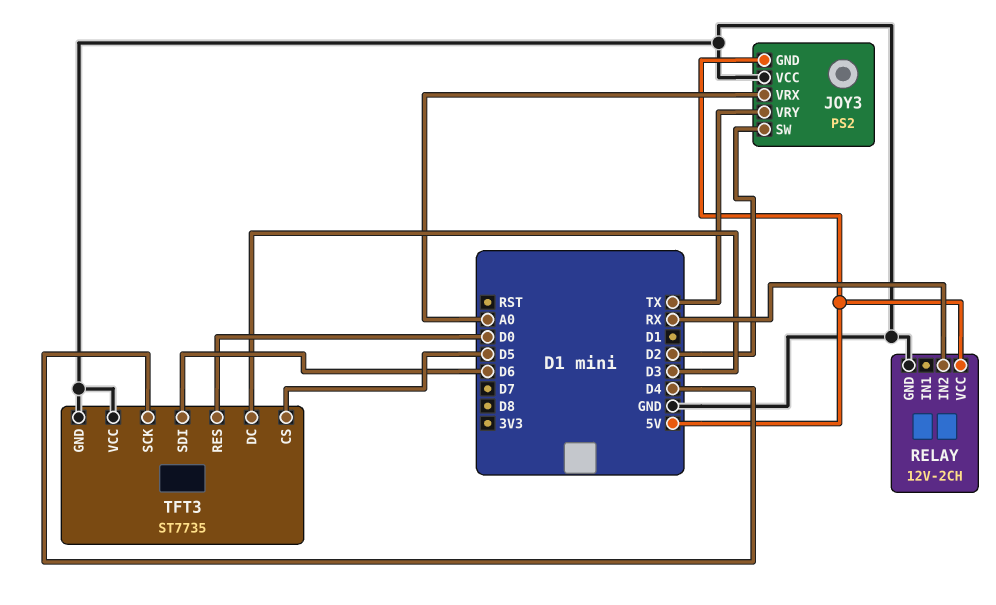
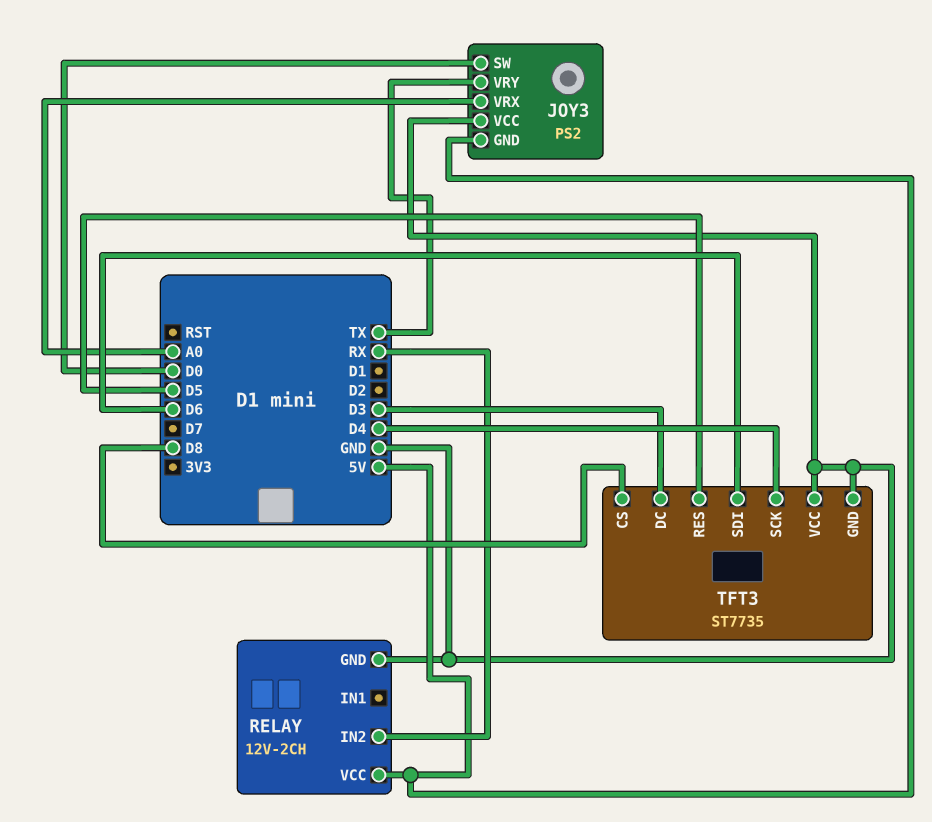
JOY3 pin SW: D2 -> D0
TFT3 pin CS: D5 -> D8
TFT3 pin RES: D0 -> D5

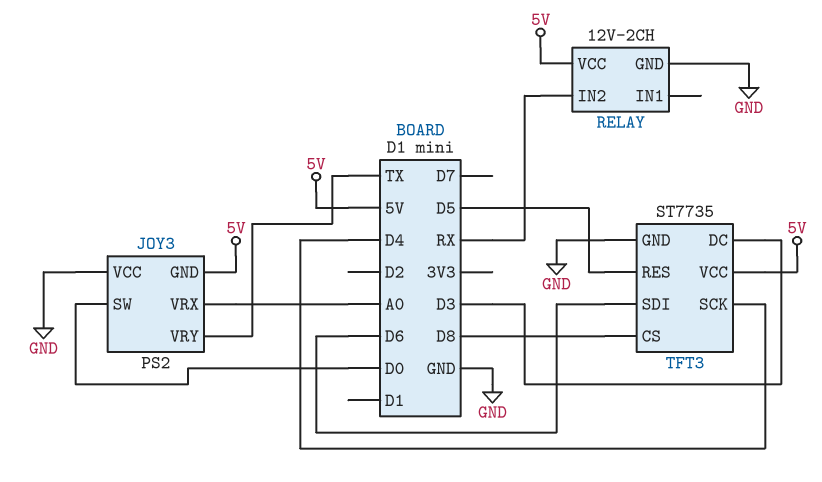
TFT3 pin VCC: GND -> 5V

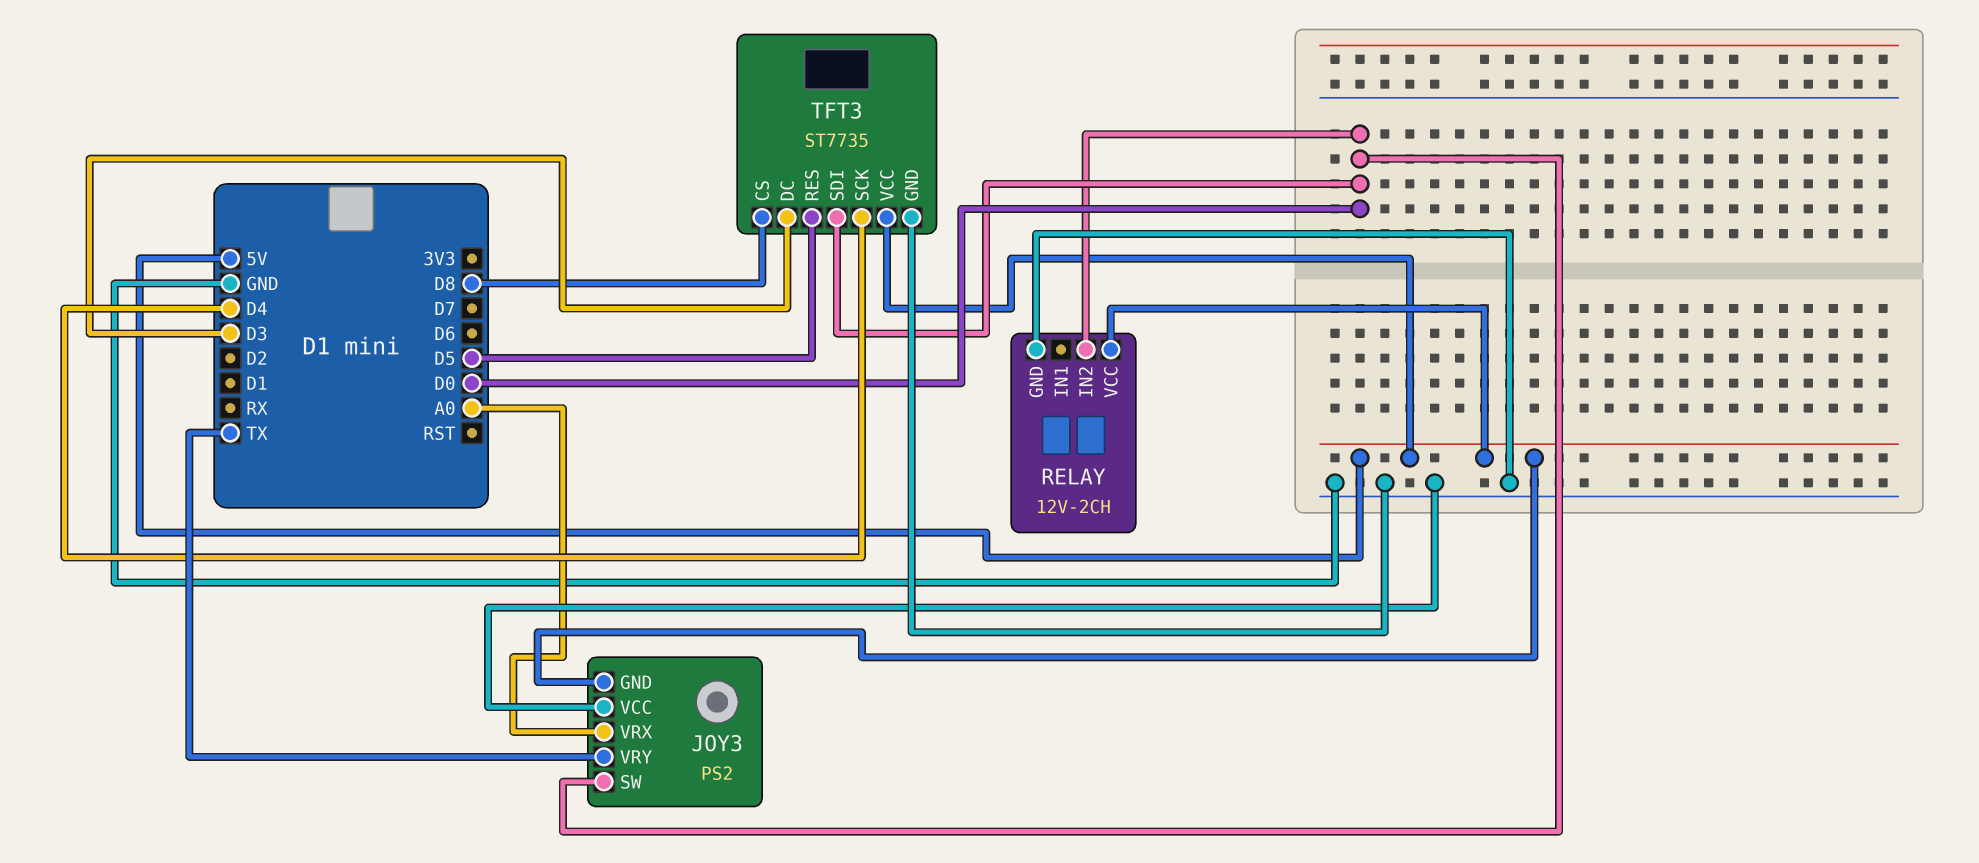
RELAY pin IN2: RX -> D0
TFT3 pin SDI: D6 -> D0

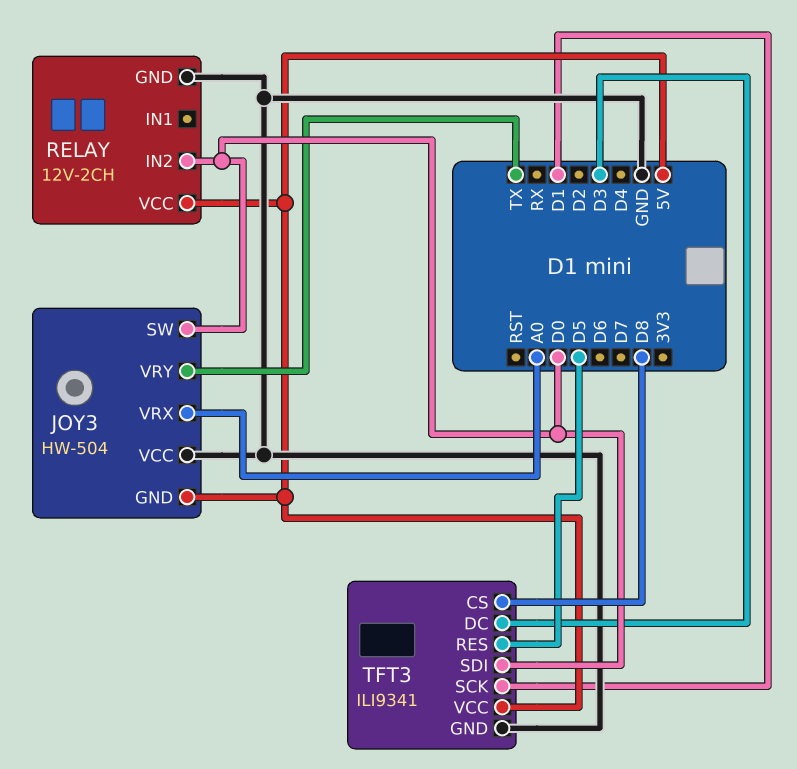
JOY3: PS2 -> HW-504
TFT3: ST7735 -> ILI9341
TFT3 pin SCK: D4 -> D1

